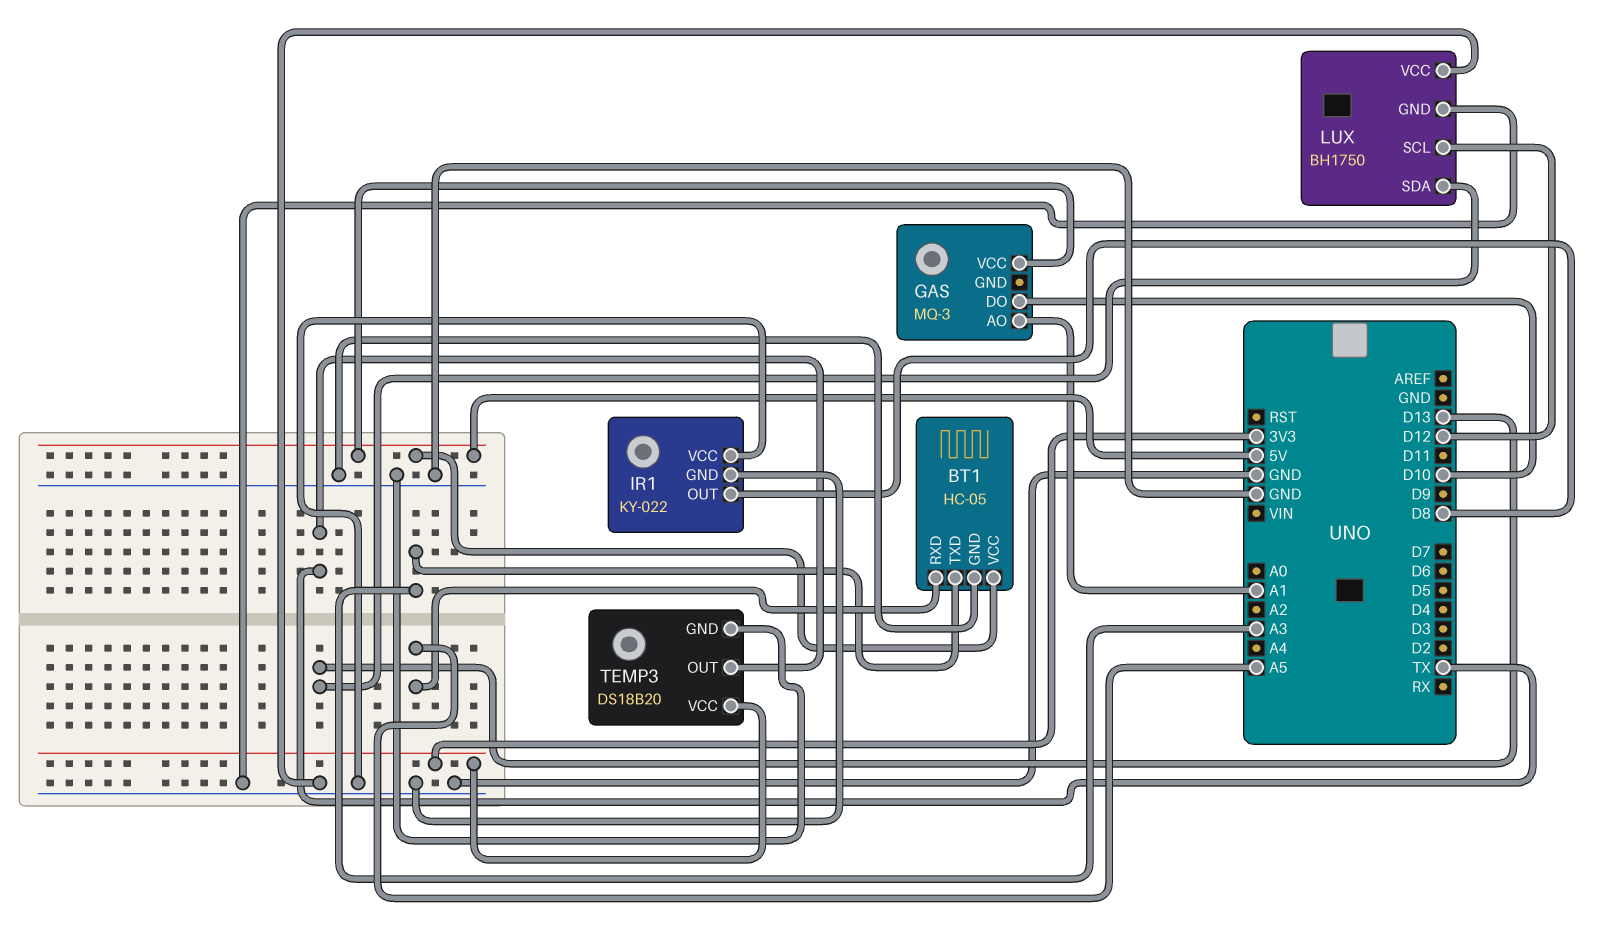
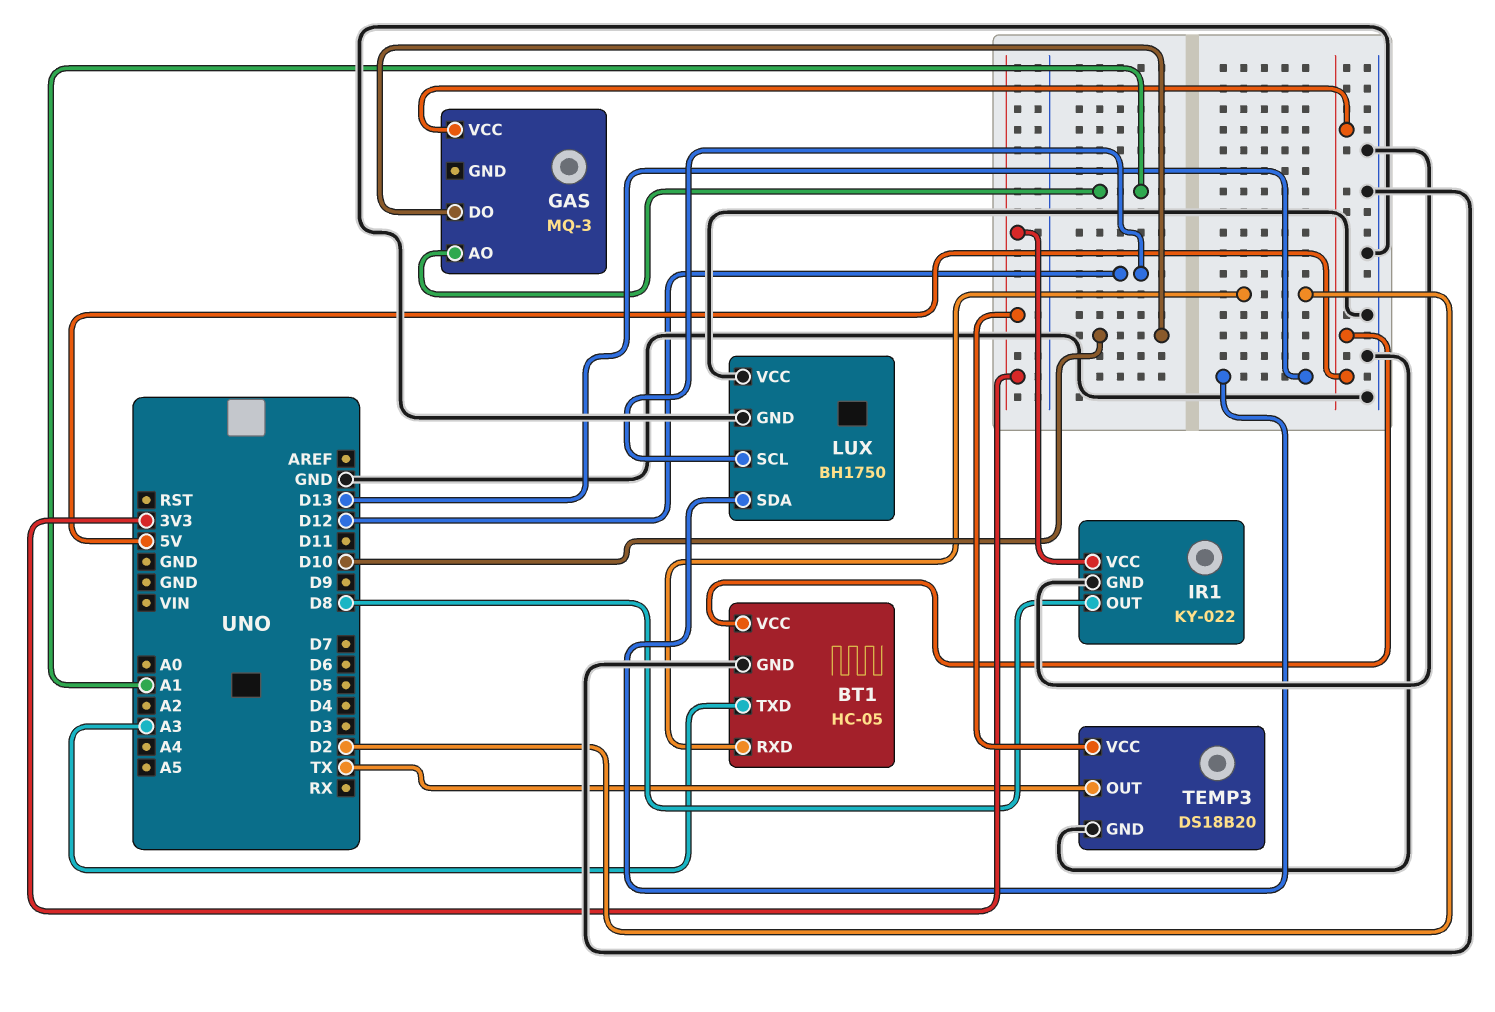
BT1 pin RXD: A5 -> D2
IR1 pin VCC: GND -> 3V3

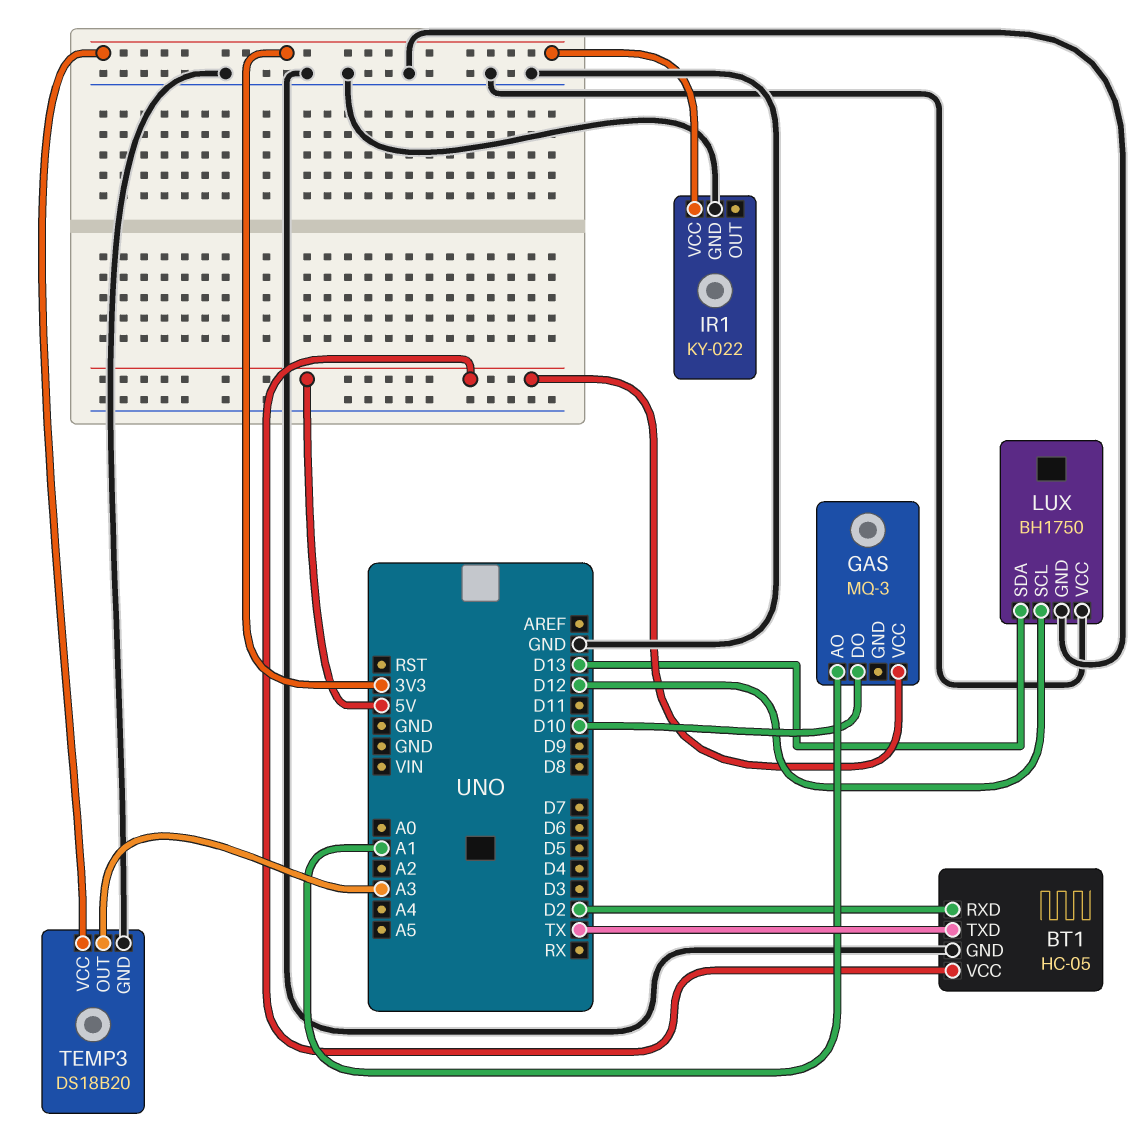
BT1 pin TXD: A3 -> TX
IR1 pin OUT: D8 -> none
TEMP3 pin OUT: TX -> A3

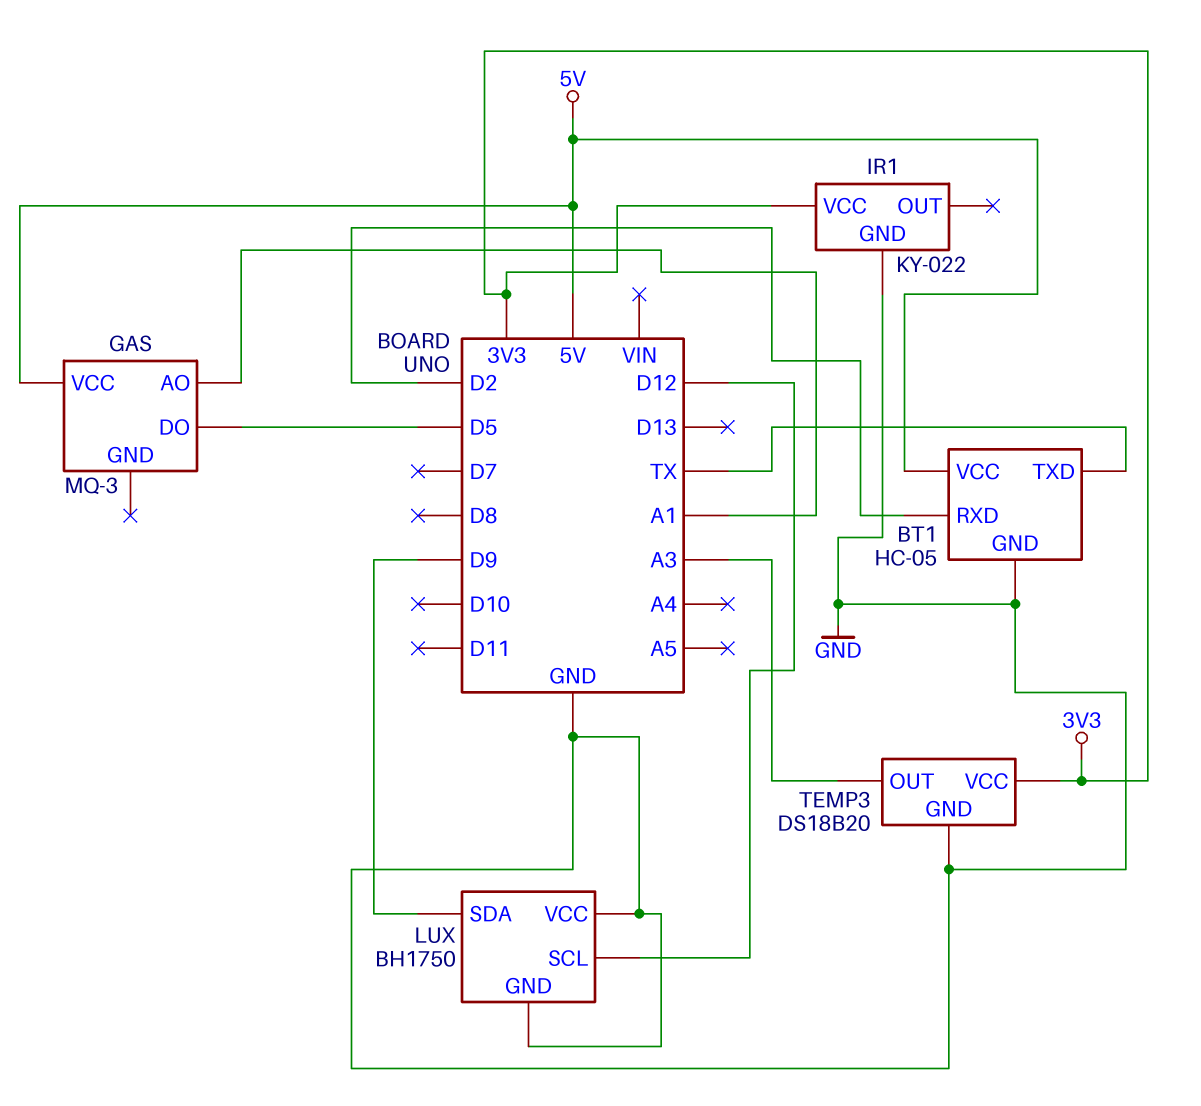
GAS pin DO: D10 -> D5
LUX pin SDA: D13 -> D9

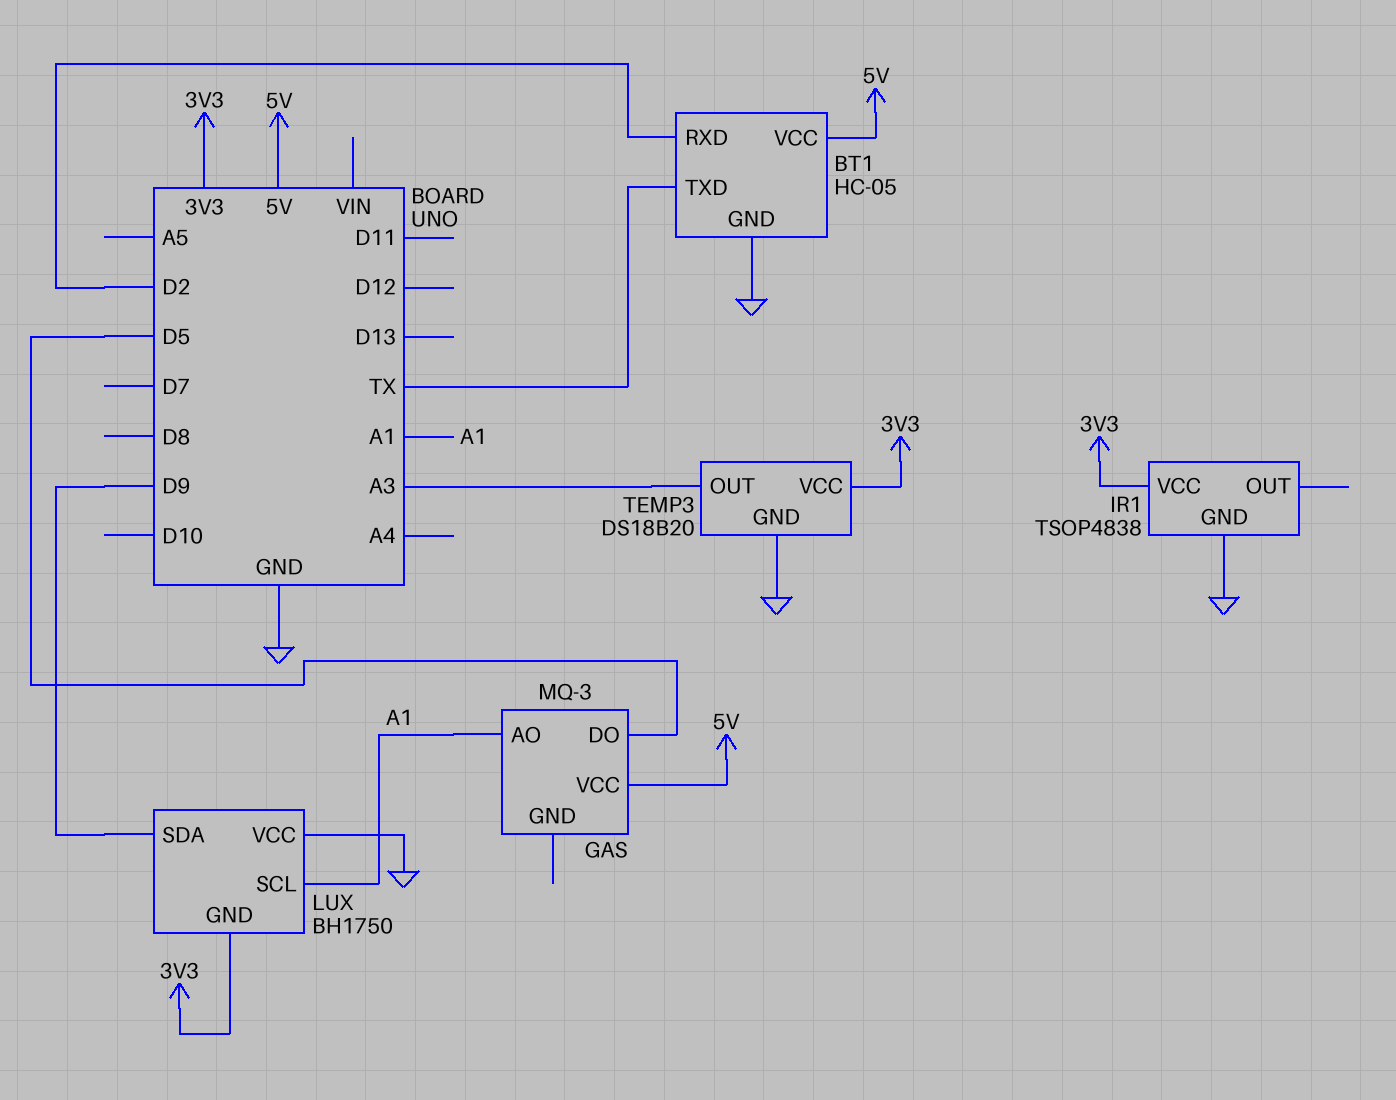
IR1: KY-022 -> TSOP4838
LUX pin GND: GND -> 3V3
LUX pin SCL: D12 -> A1

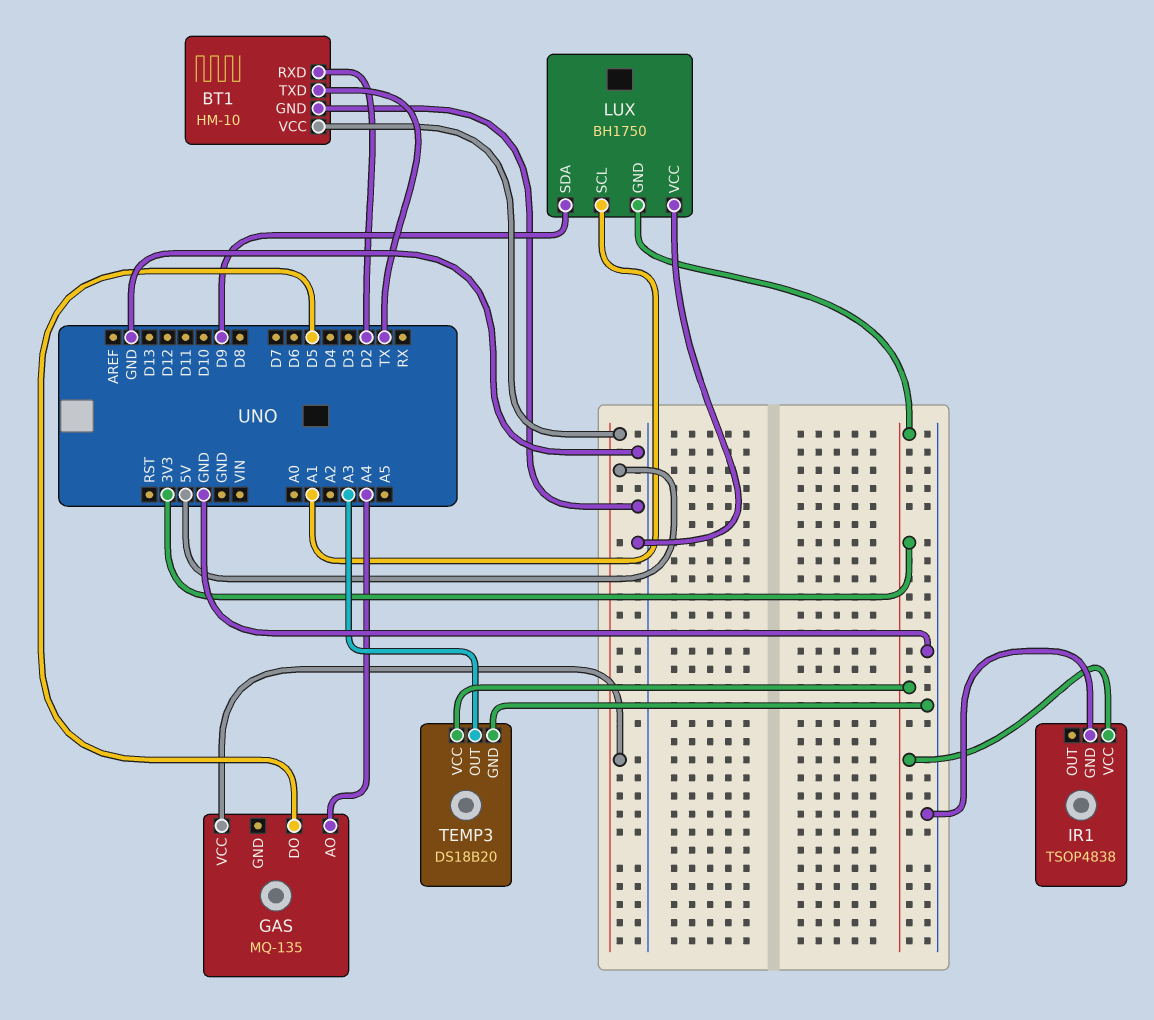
BT1: HC-05 -> HM-10
GAS: MQ-3 -> MQ-135
GAS pin AO: A1 -> A4

